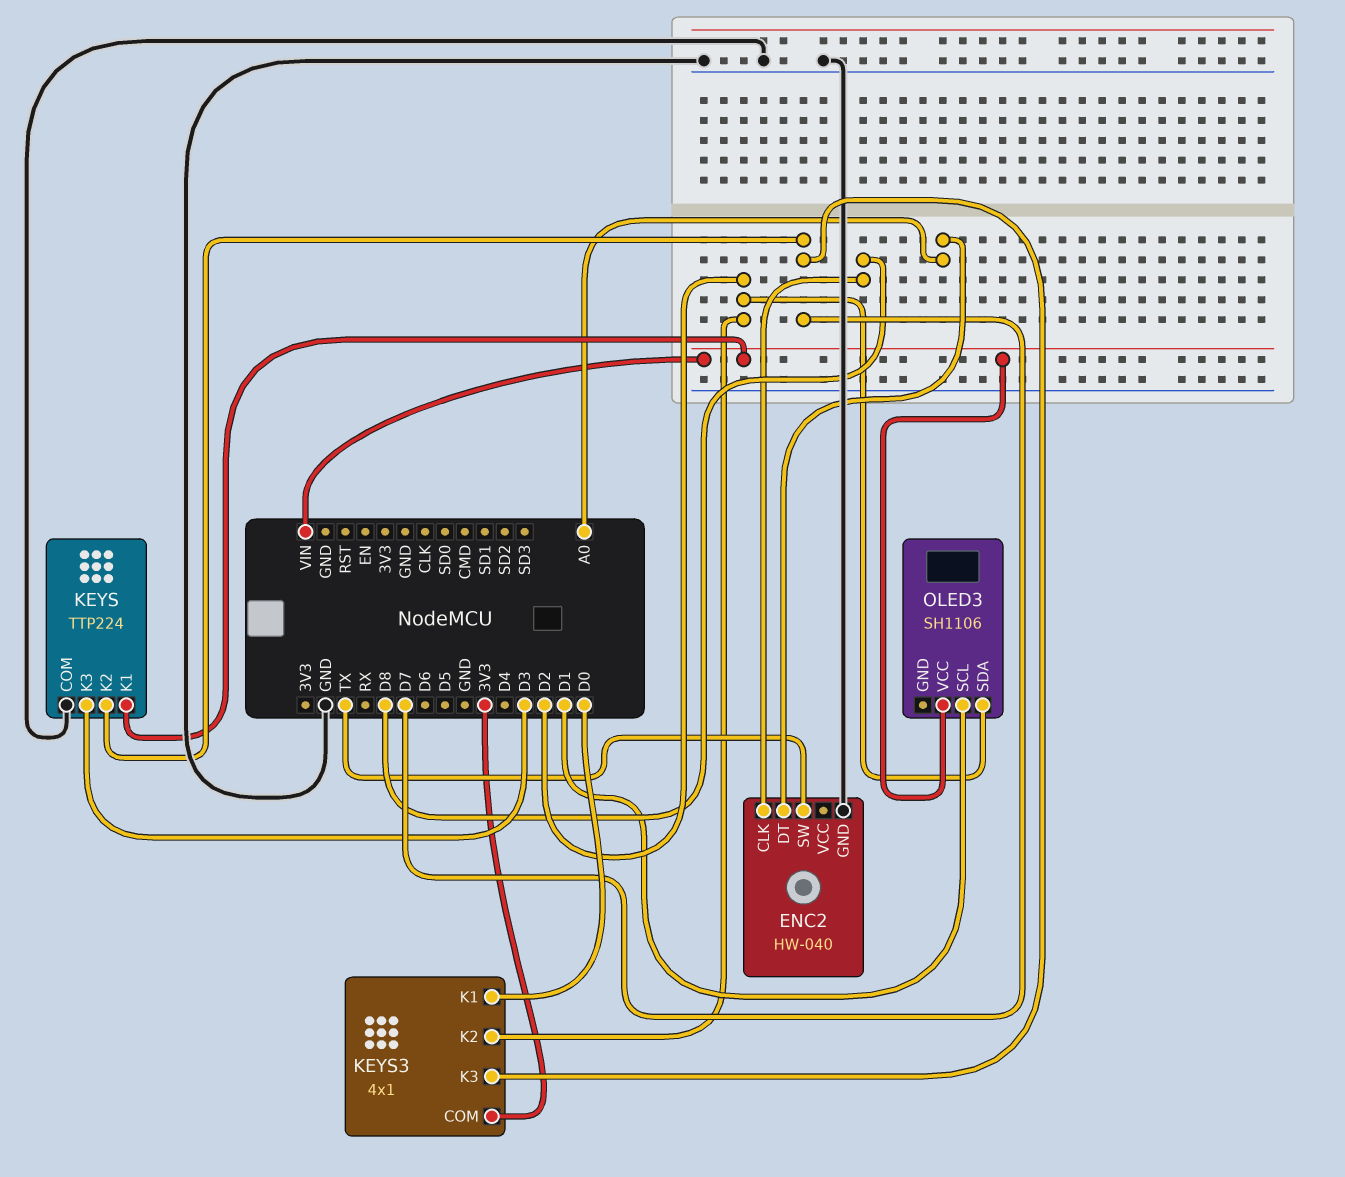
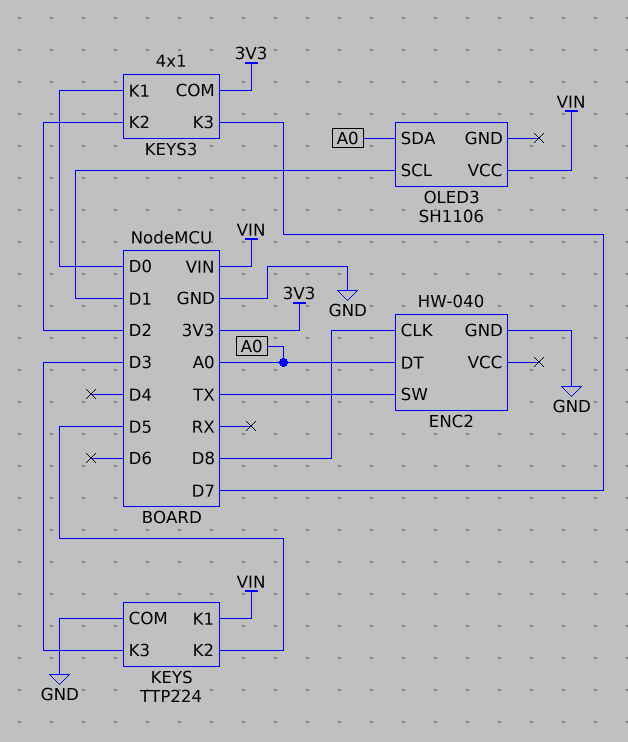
KEYS pin K2: D7 -> D5
OLED3 pin SDA: D2 -> A0

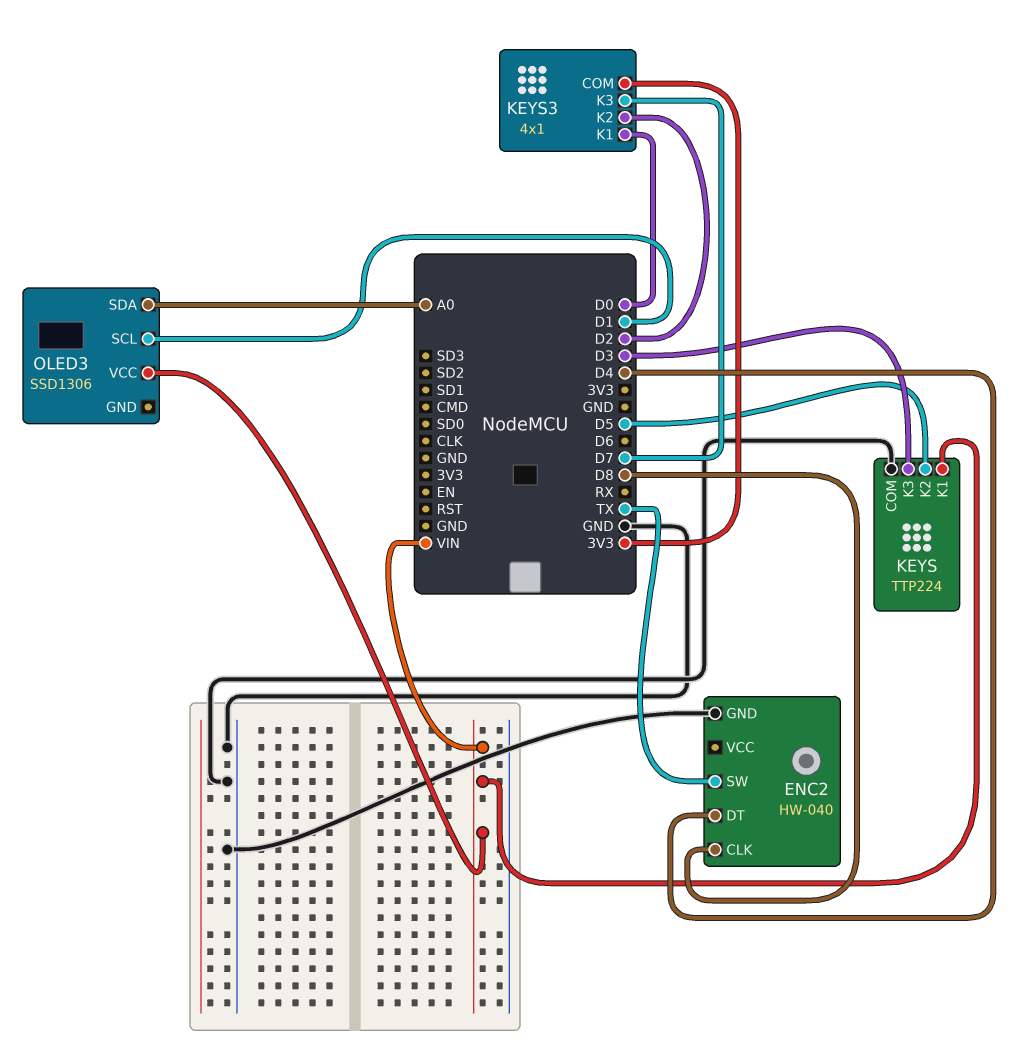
ENC2 pin DT: A0 -> D4
OLED3: SH1106 -> SSD1306

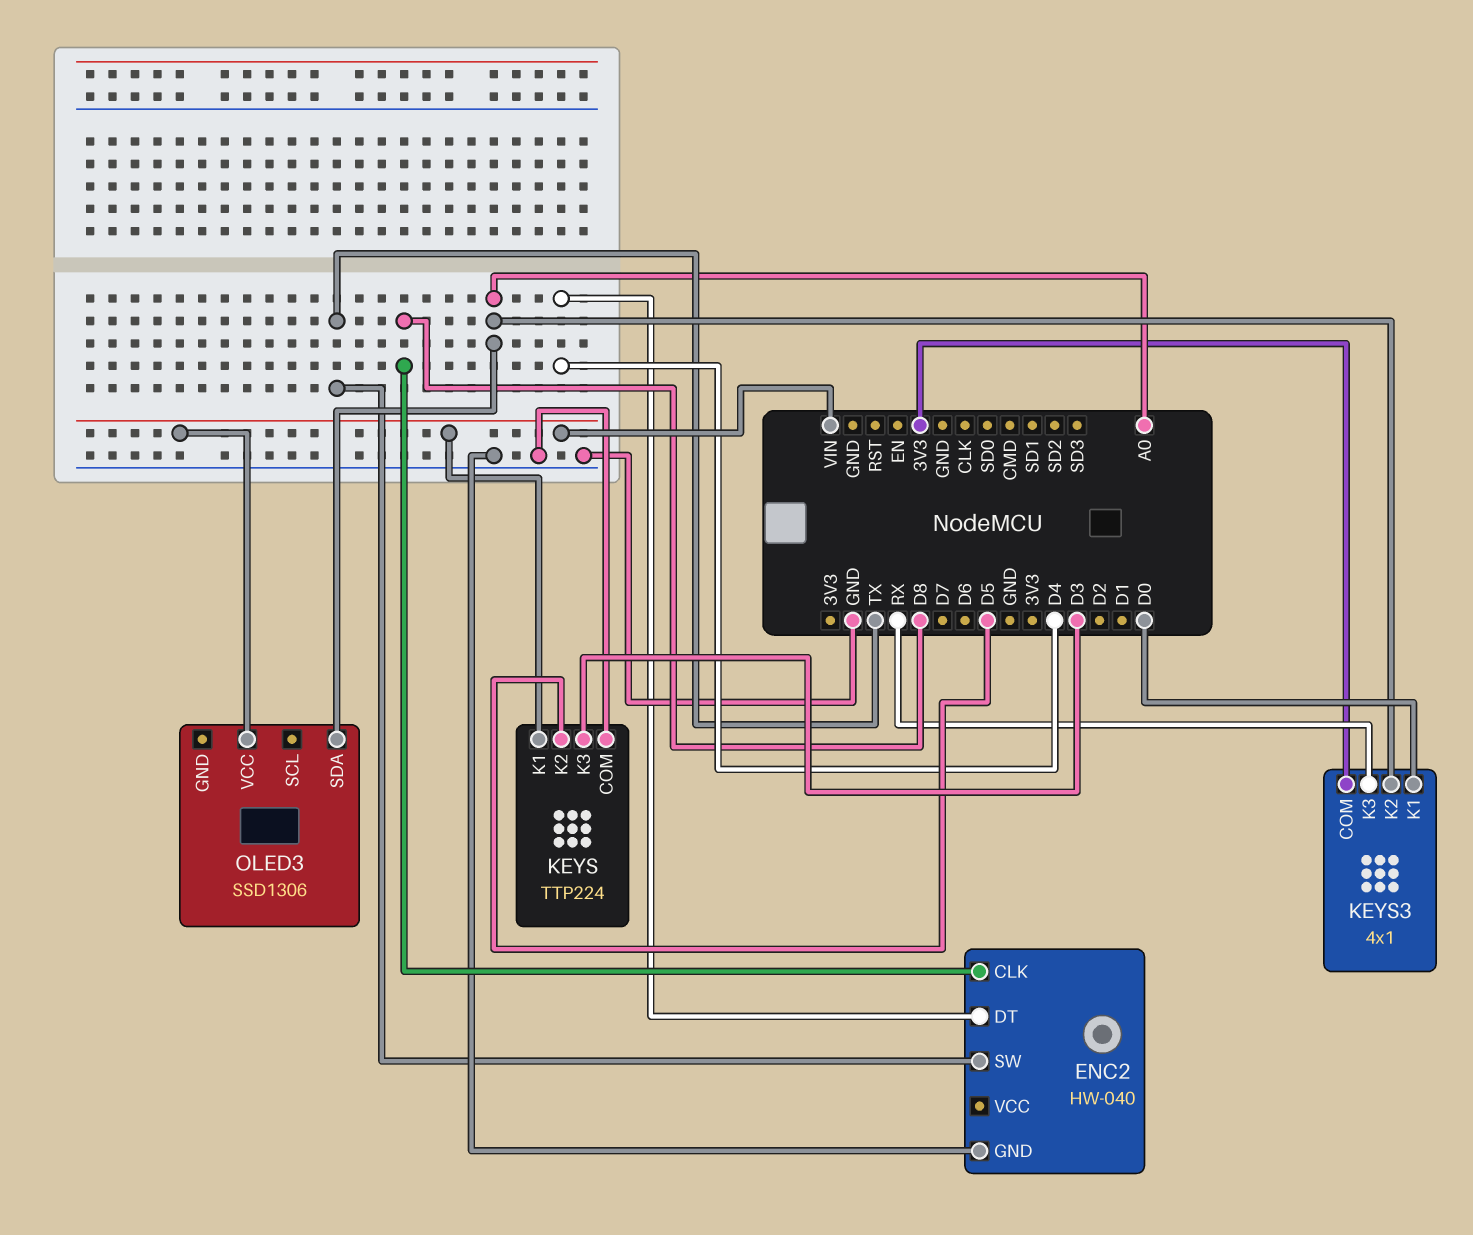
KEYS3 pin K2: D2 -> A0
KEYS3 pin K3: D7 -> RX
OLED3 pin SCL: D1 -> none

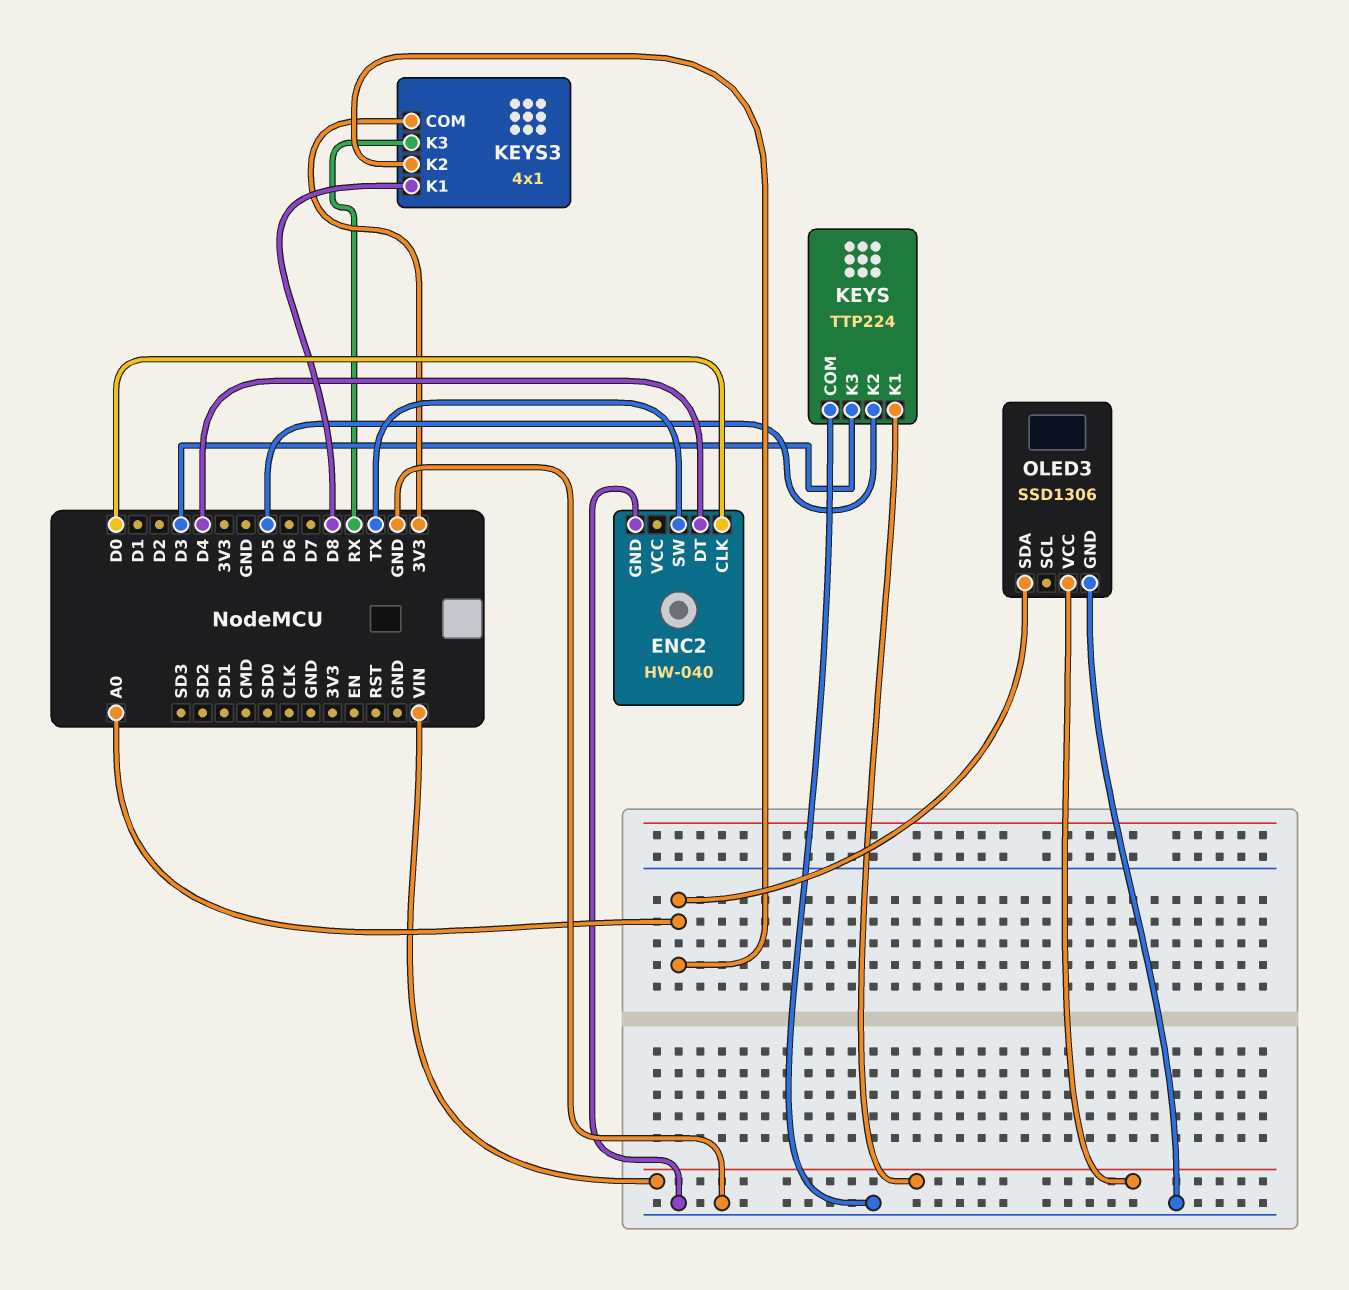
ENC2 pin CLK: D8 -> D0
KEYS3 pin K1: D0 -> D8
OLED3 pin GND: none -> GND

